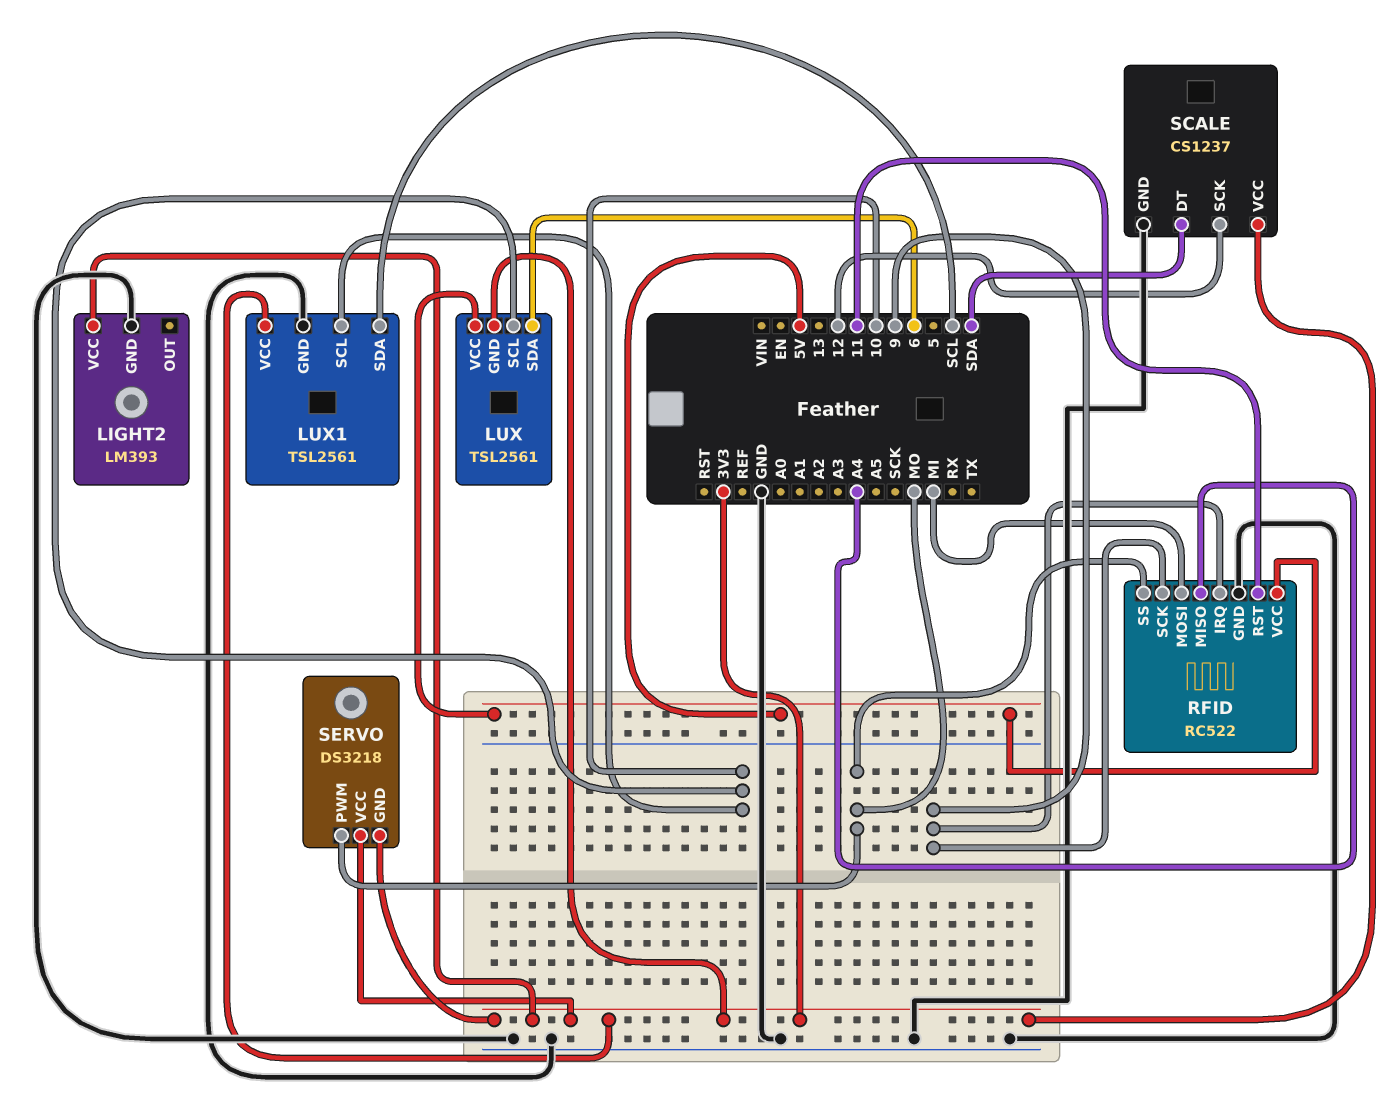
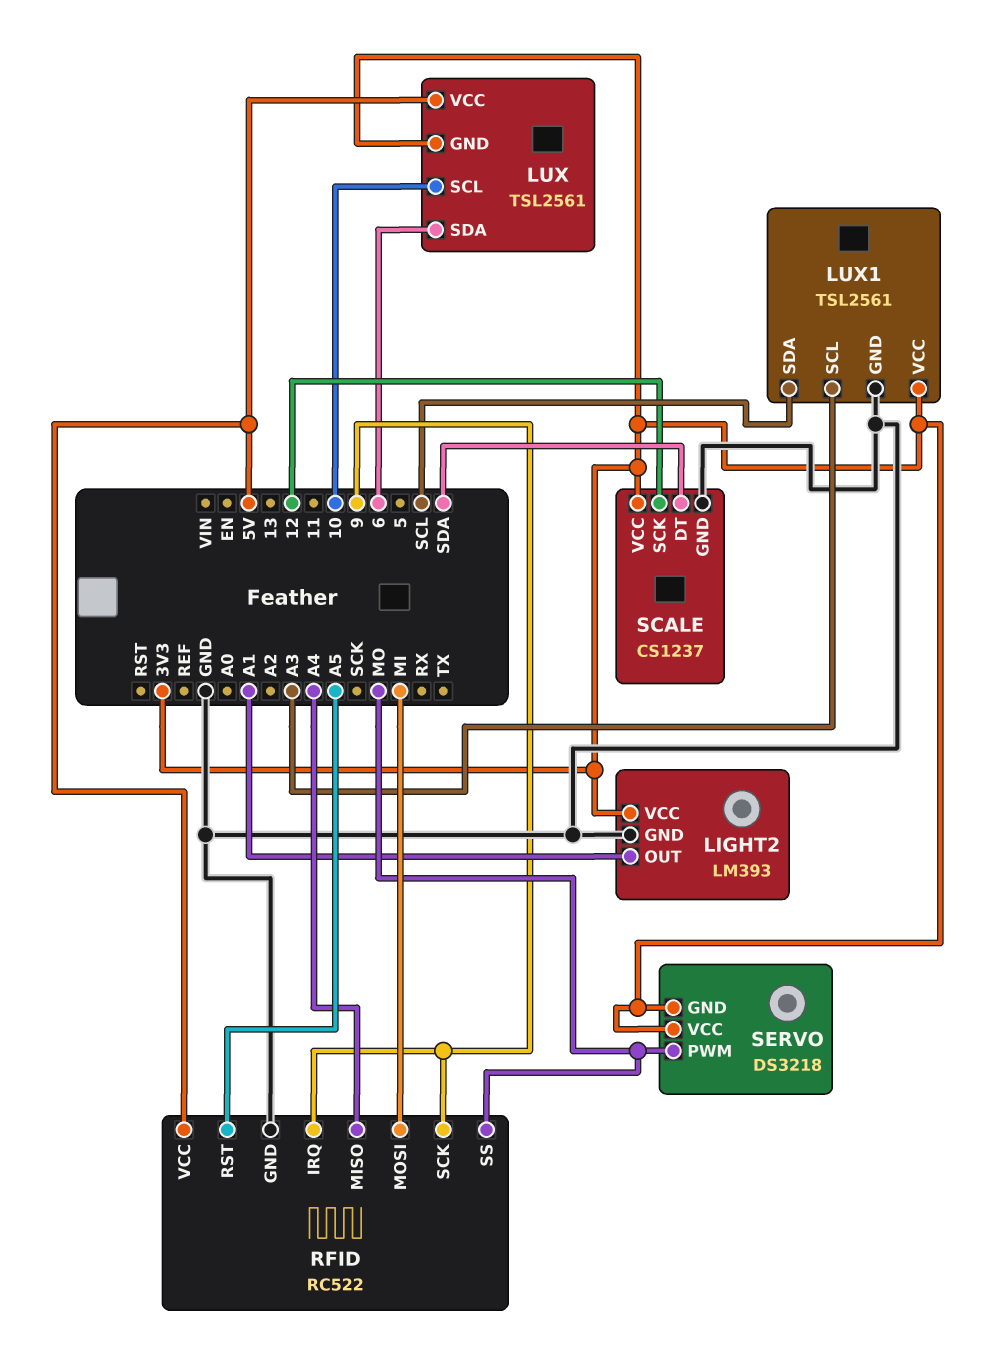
LIGHT2 pin OUT: none -> A1
LUX1 pin SCL: 10 -> A3
RFID pin RST: 11 -> A5

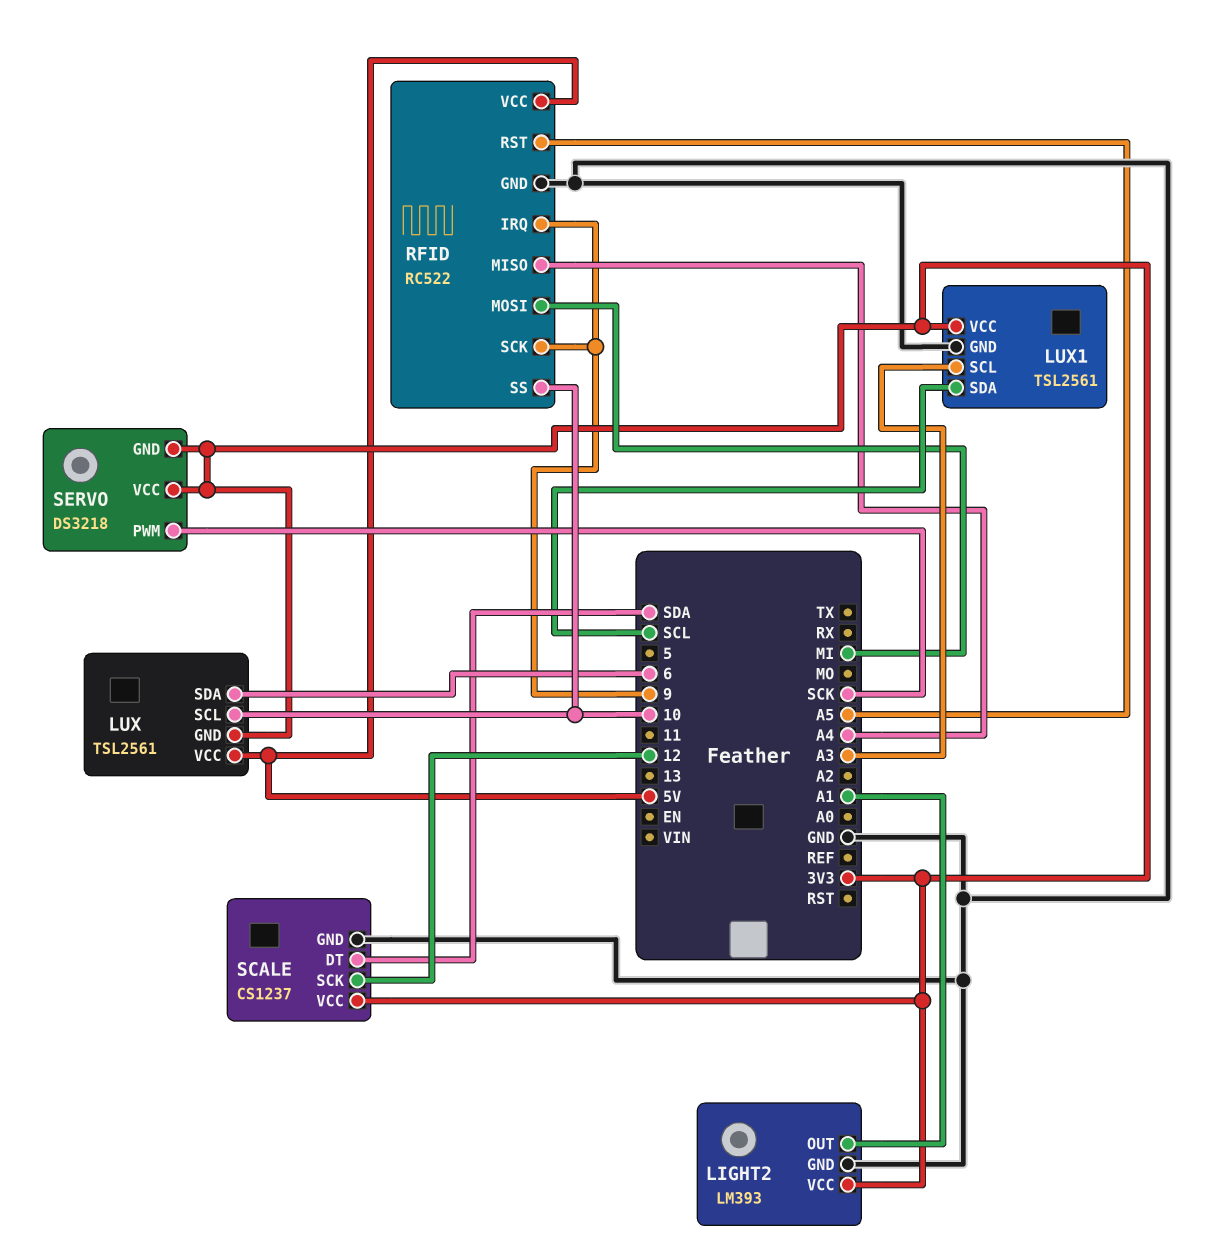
RFID pin SS: MO -> 10
SERVO pin PWM: MO -> SCK

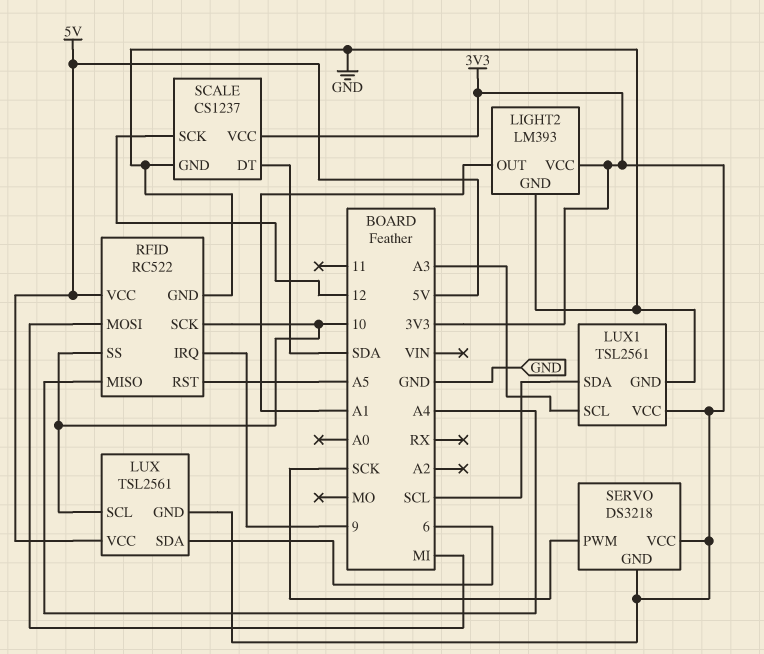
RFID pin SCK: 9 -> 10

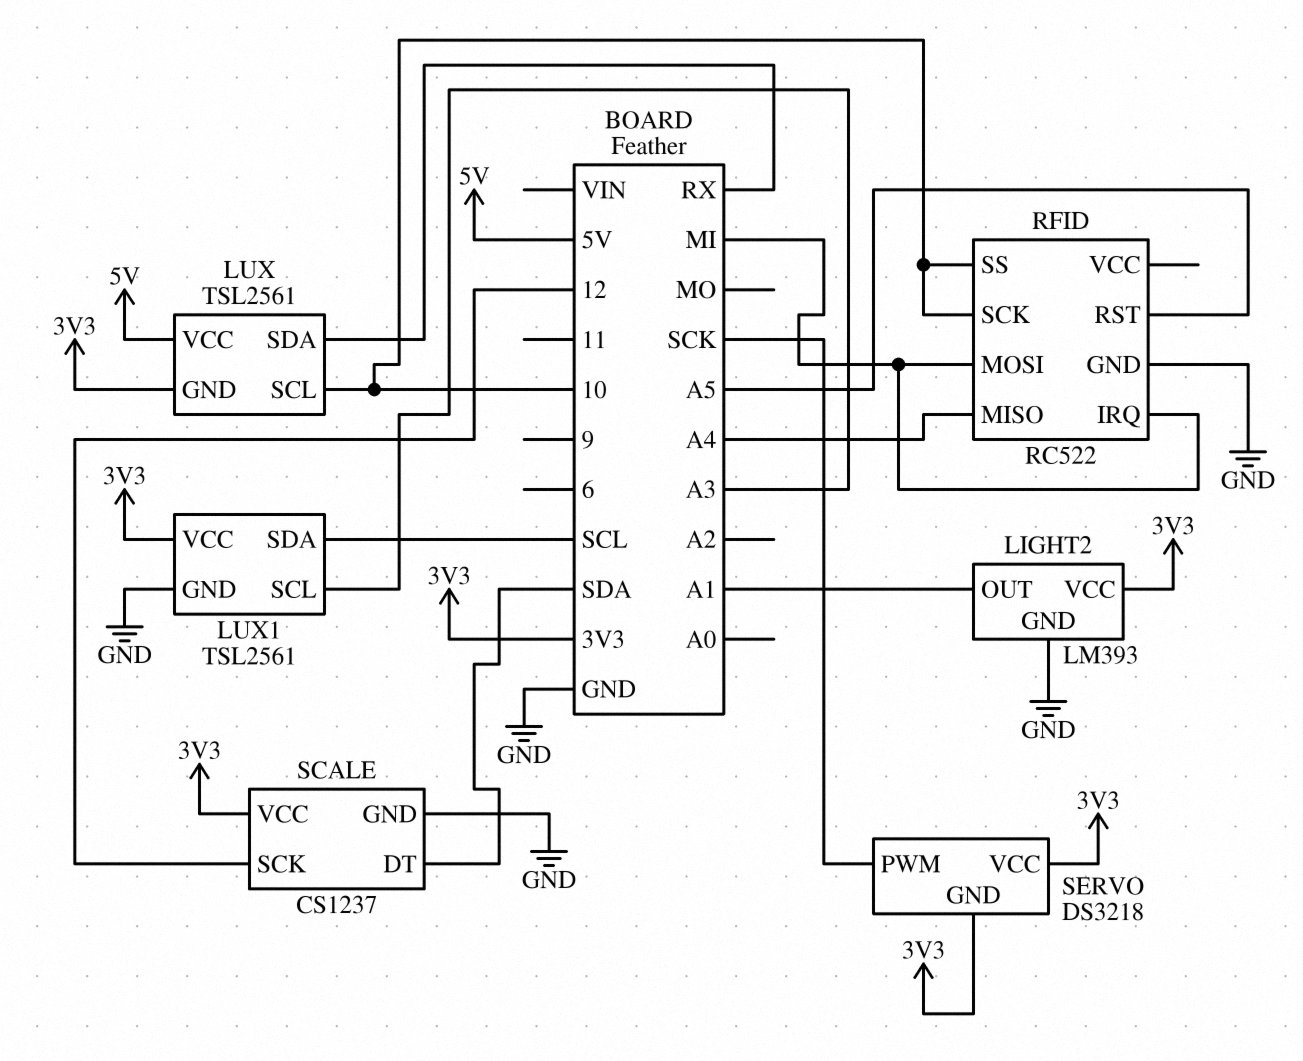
LUX pin SDA: 6 -> RX
RFID pin IRQ: 9 -> MI
RFID pin VCC: 5V -> none

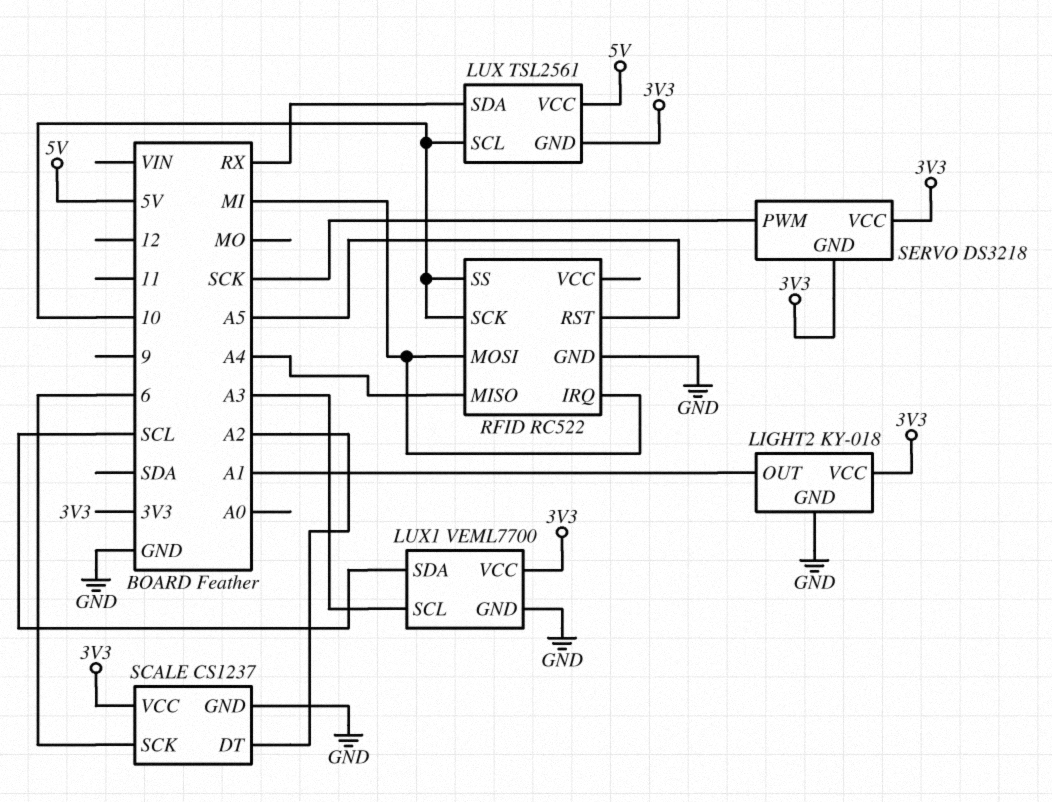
LIGHT2: LM393 -> KY-018
LUX1: TSL2561 -> VEML7700
SCALE pin DT: SDA -> A2
SCALE pin SCK: 12 -> 6

